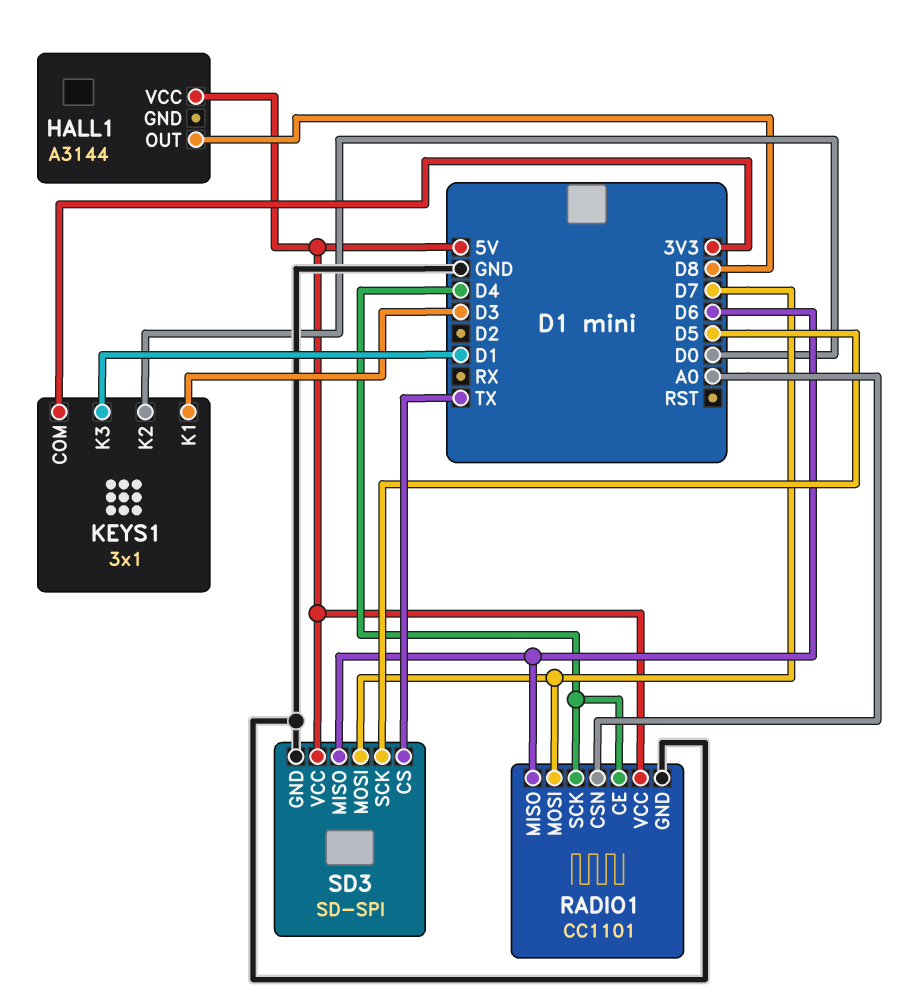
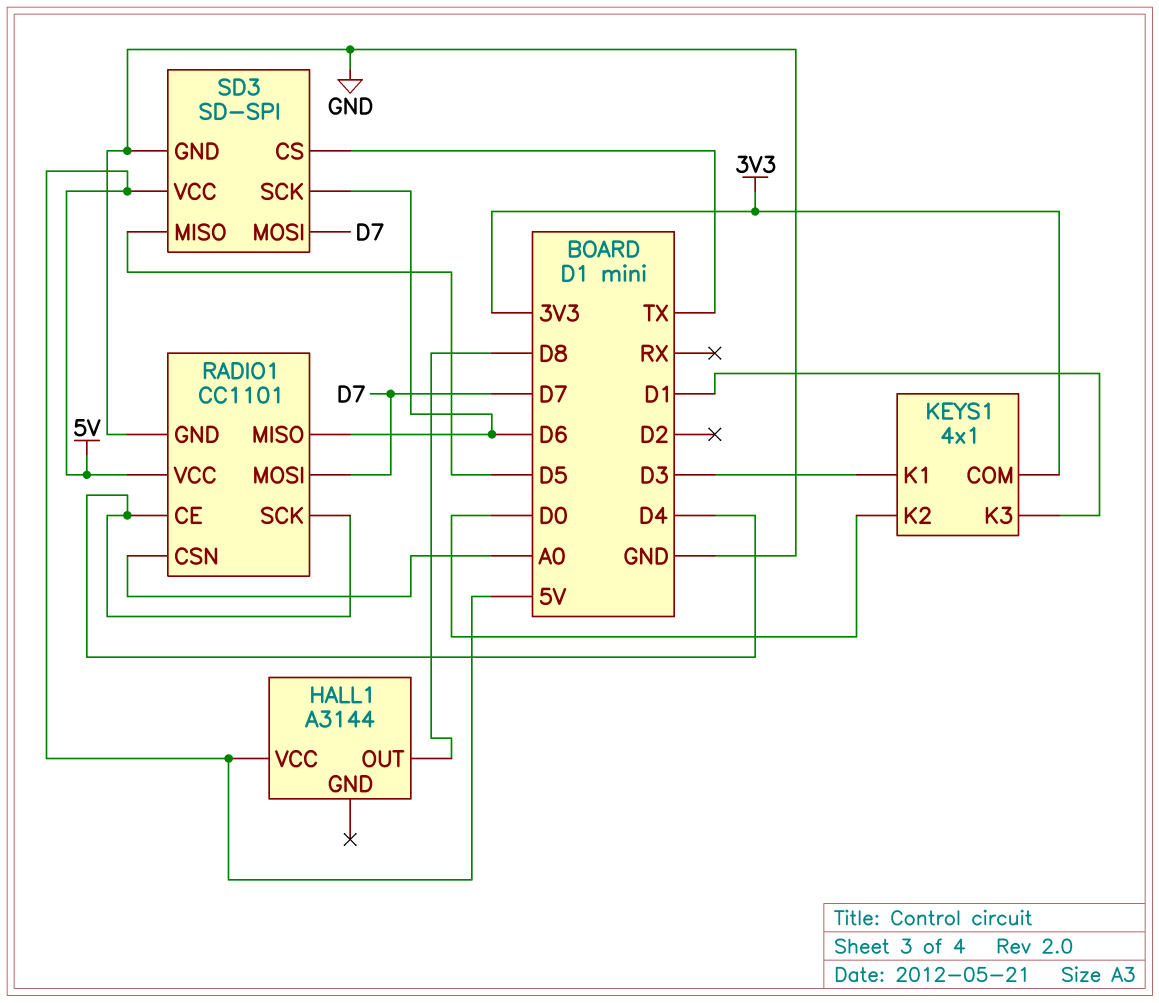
KEYS1: 3x1 -> 4x1
SD3 pin MISO: D6 -> D5
SD3 pin SCK: D5 -> D6

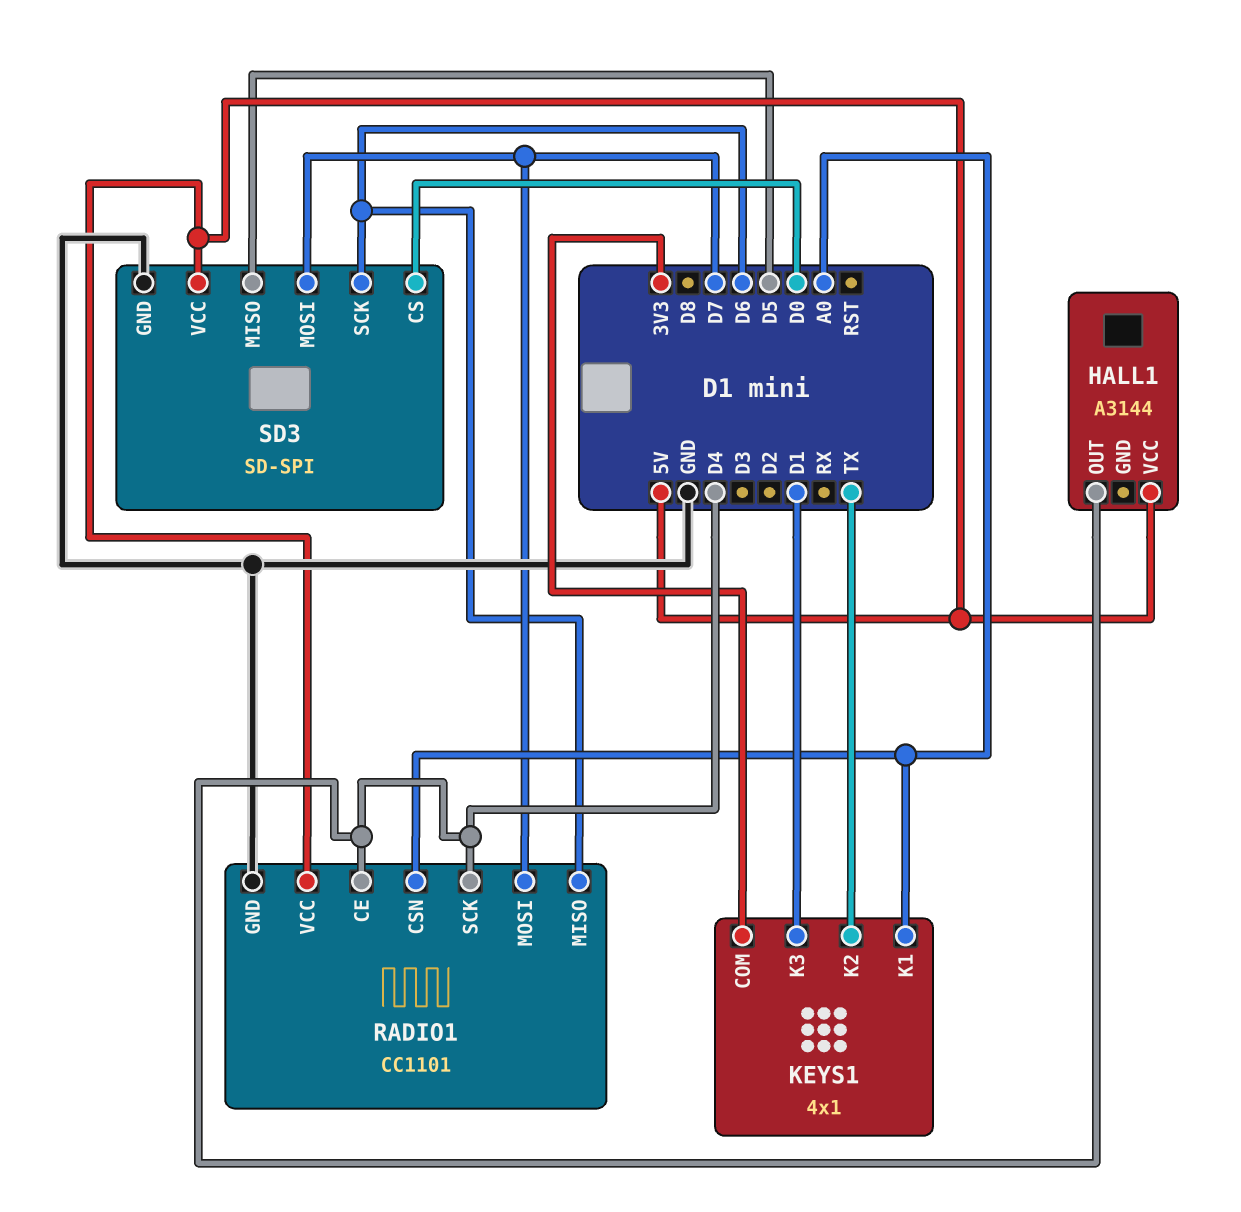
HALL1 pin OUT: D8 -> D4
KEYS1 pin K1: D3 -> A0
KEYS1 pin K2: D0 -> TX
SD3 pin CS: TX -> D0

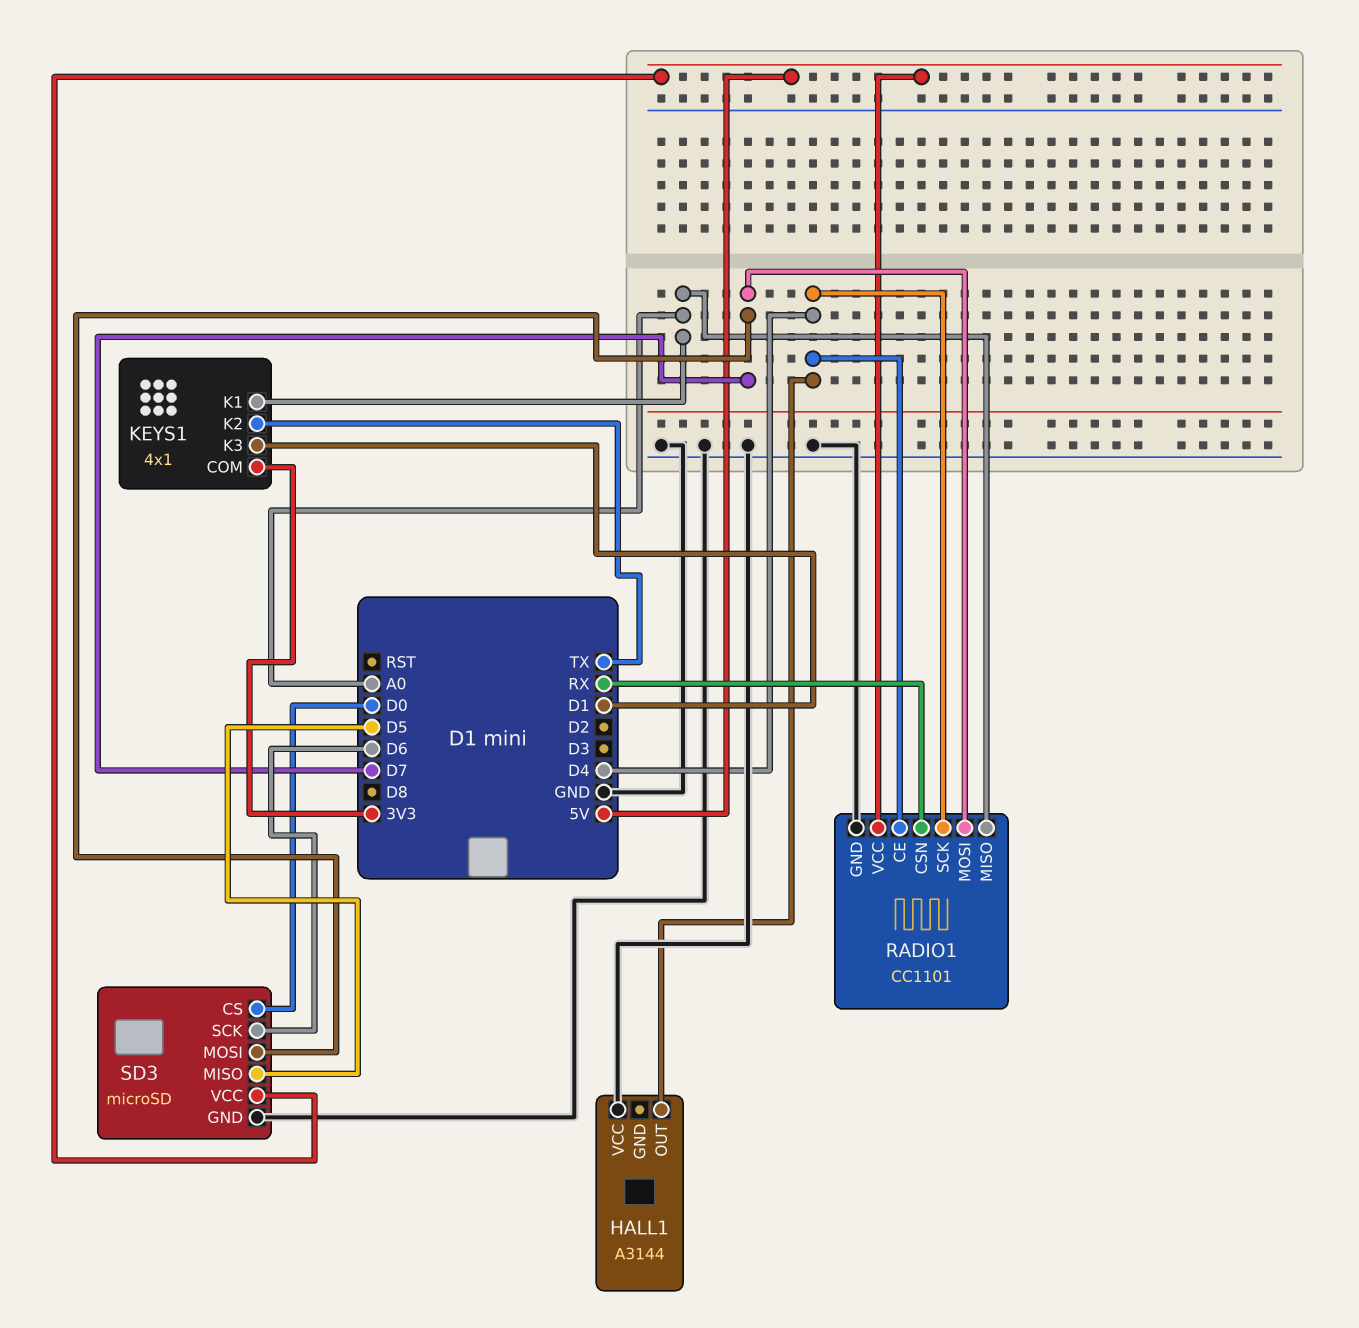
HALL1 pin VCC: 5V -> GND
RADIO1 pin CSN: A0 -> RX
RADIO1 pin MISO: D6 -> A0
SD3: SD-SPI -> microSD

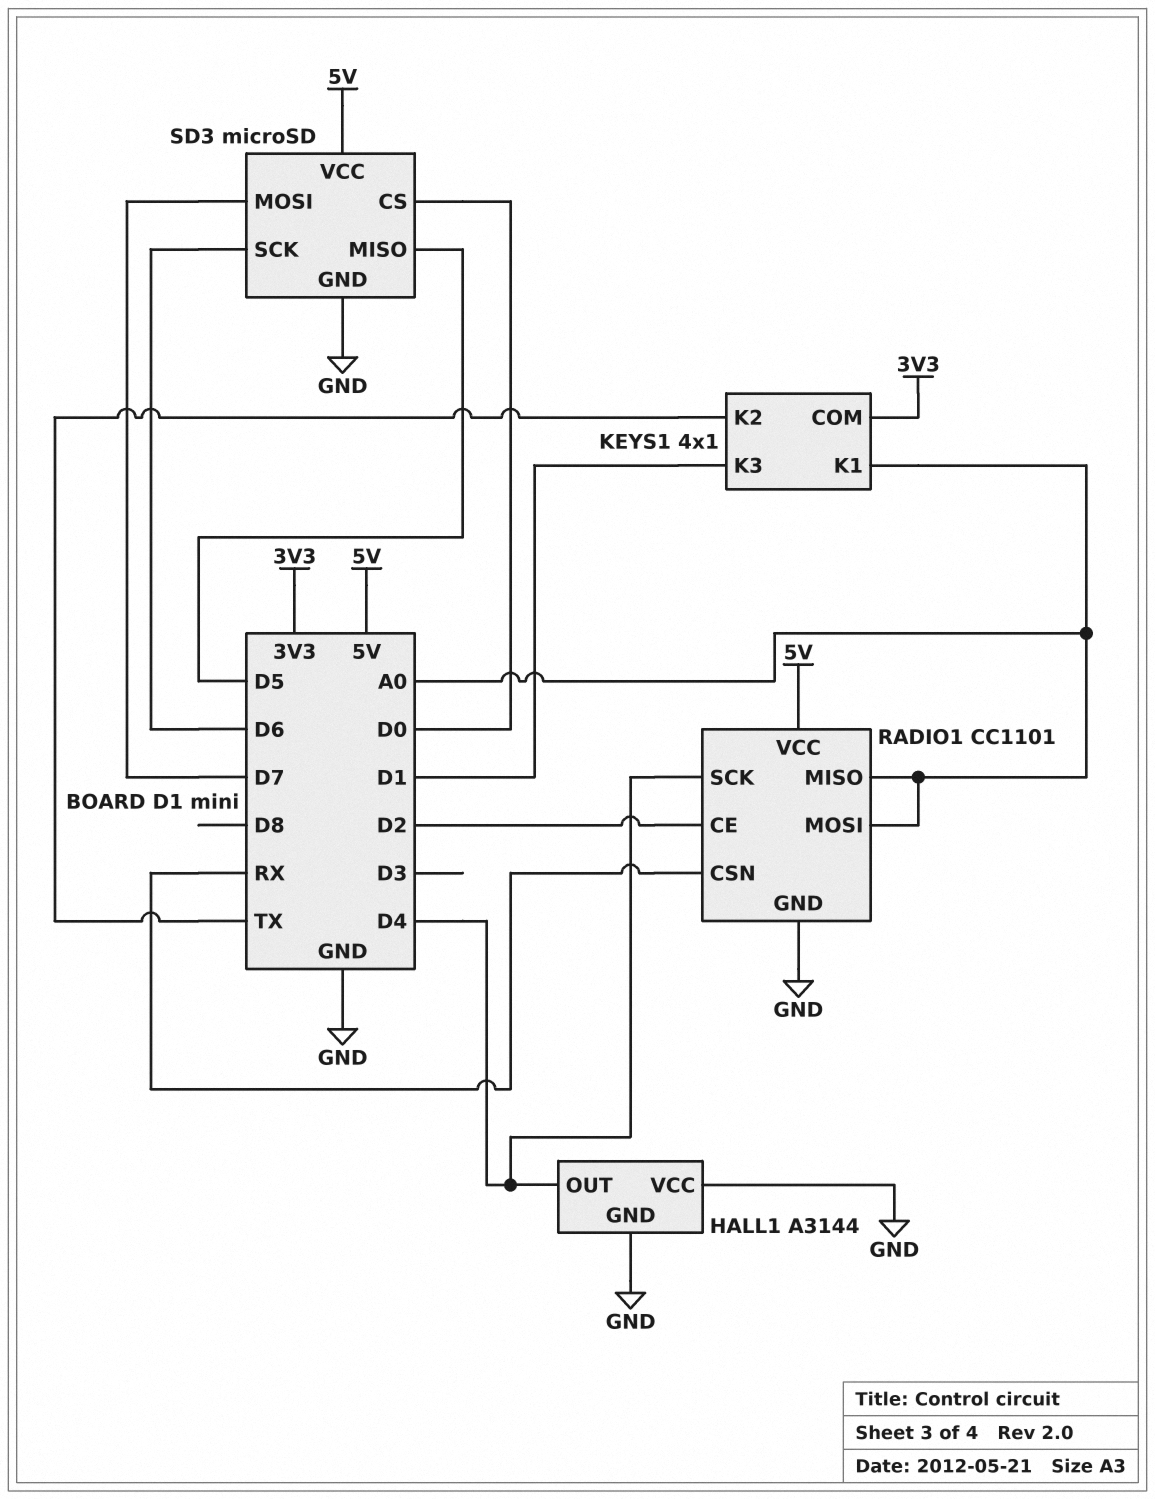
HALL1 pin GND: none -> GND
RADIO1 pin CE: D4 -> D2
RADIO1 pin MOSI: D7 -> A0

